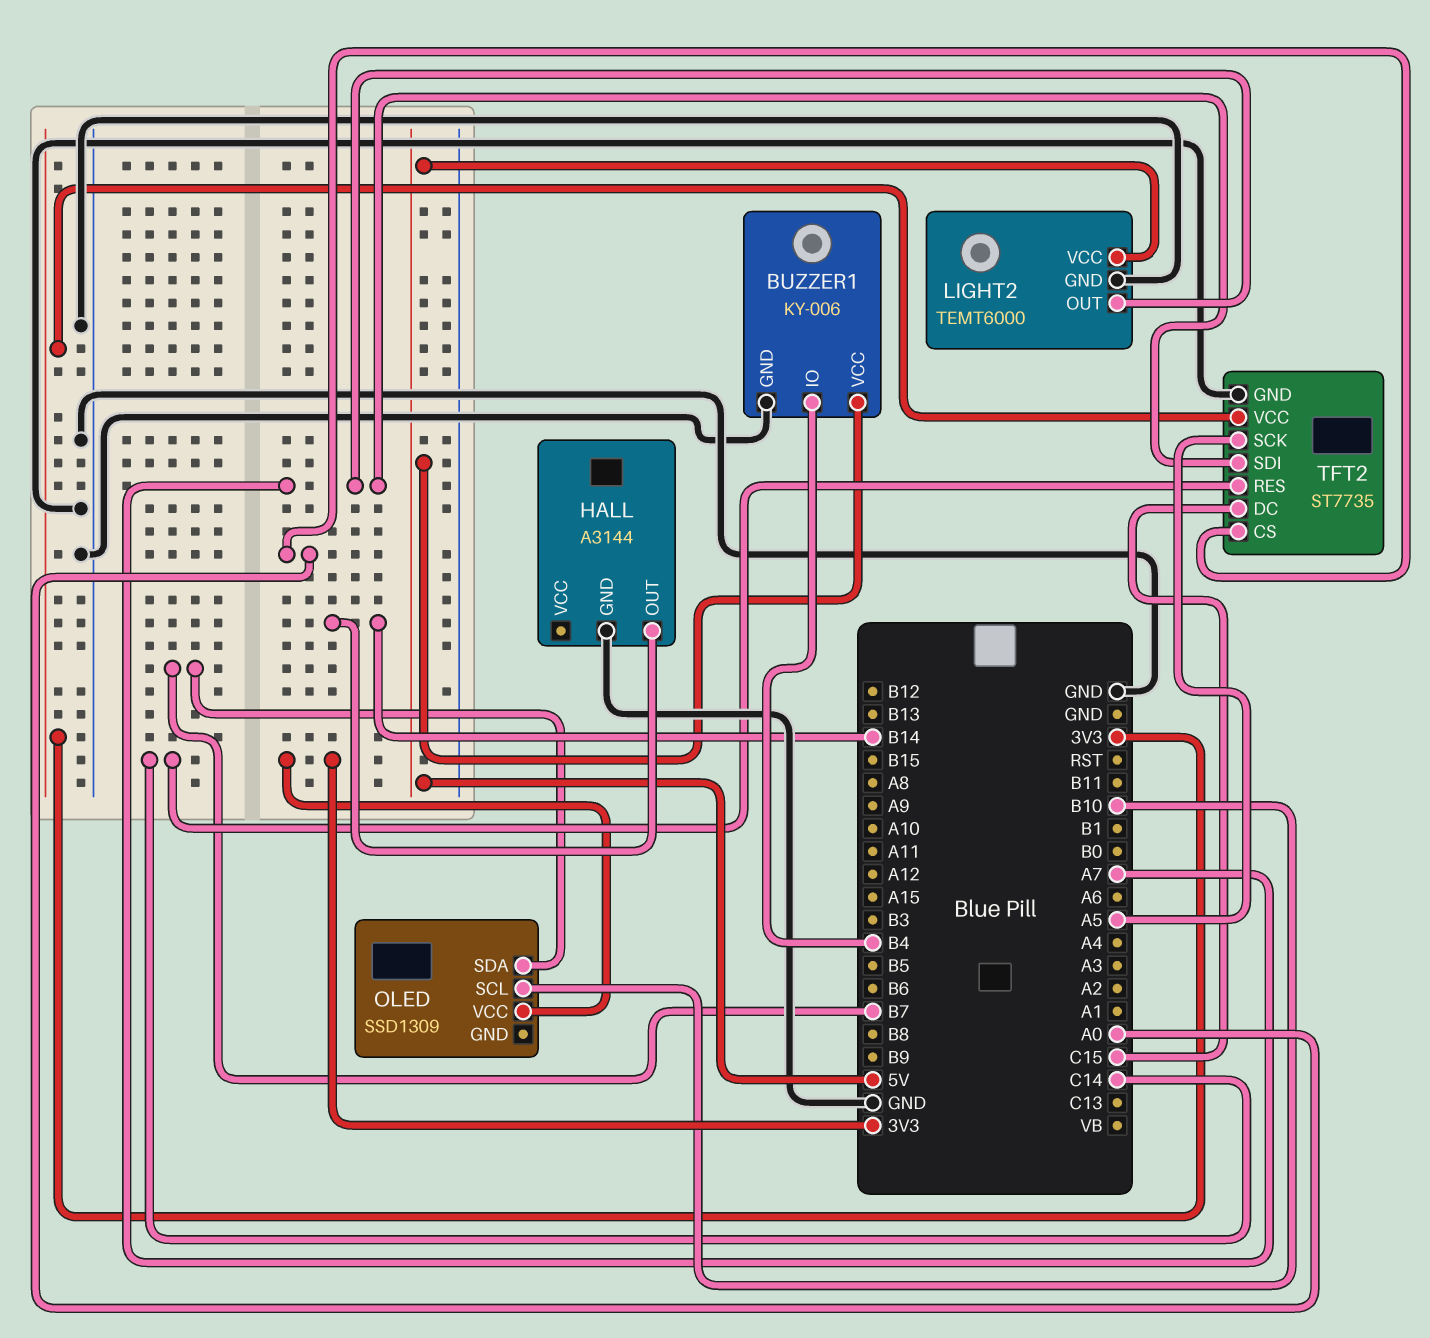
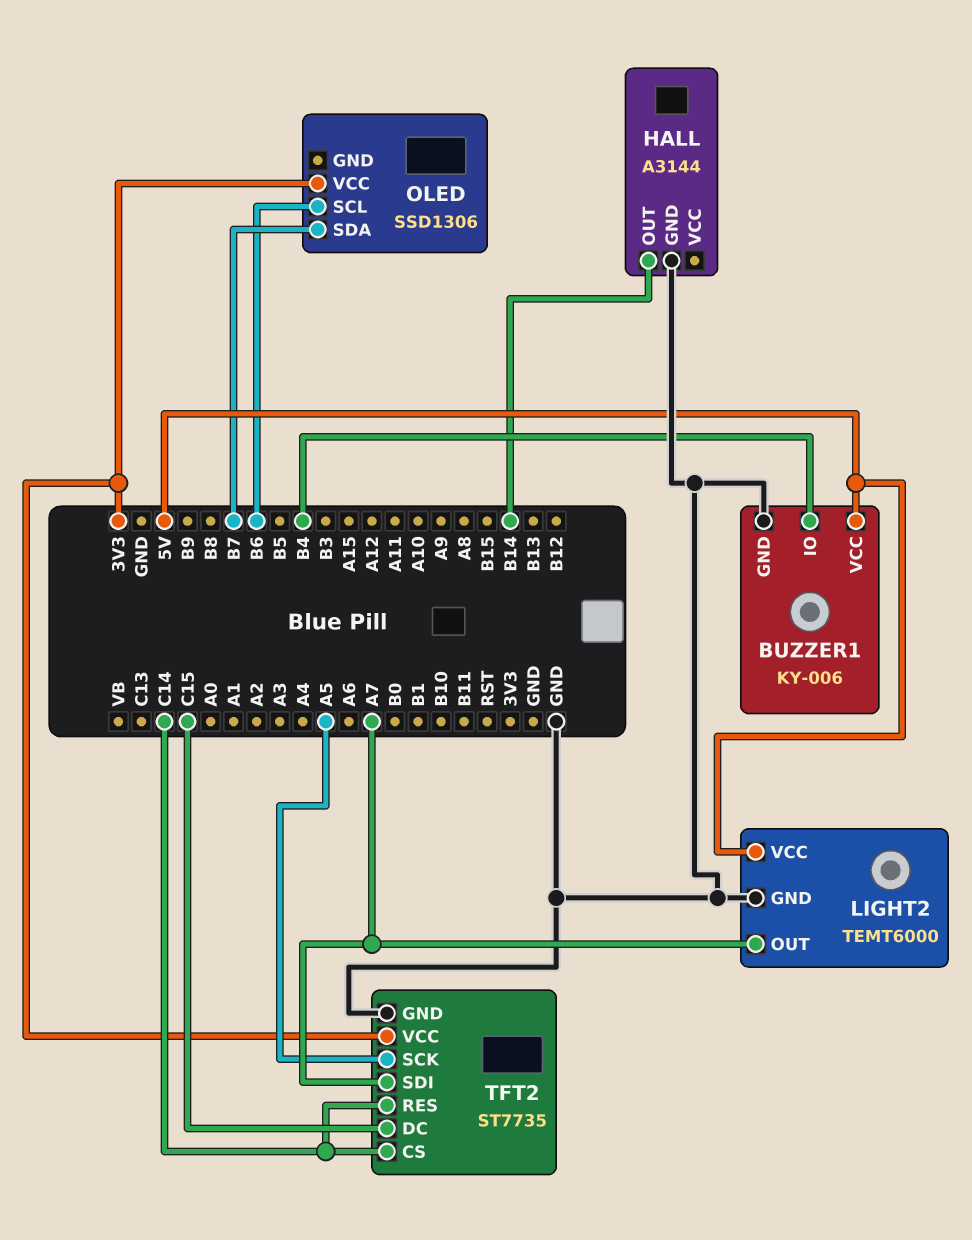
OLED: SSD1309 -> SSD1306
OLED pin SCL: B10 -> B6
TFT2 pin CS: A0 -> C14

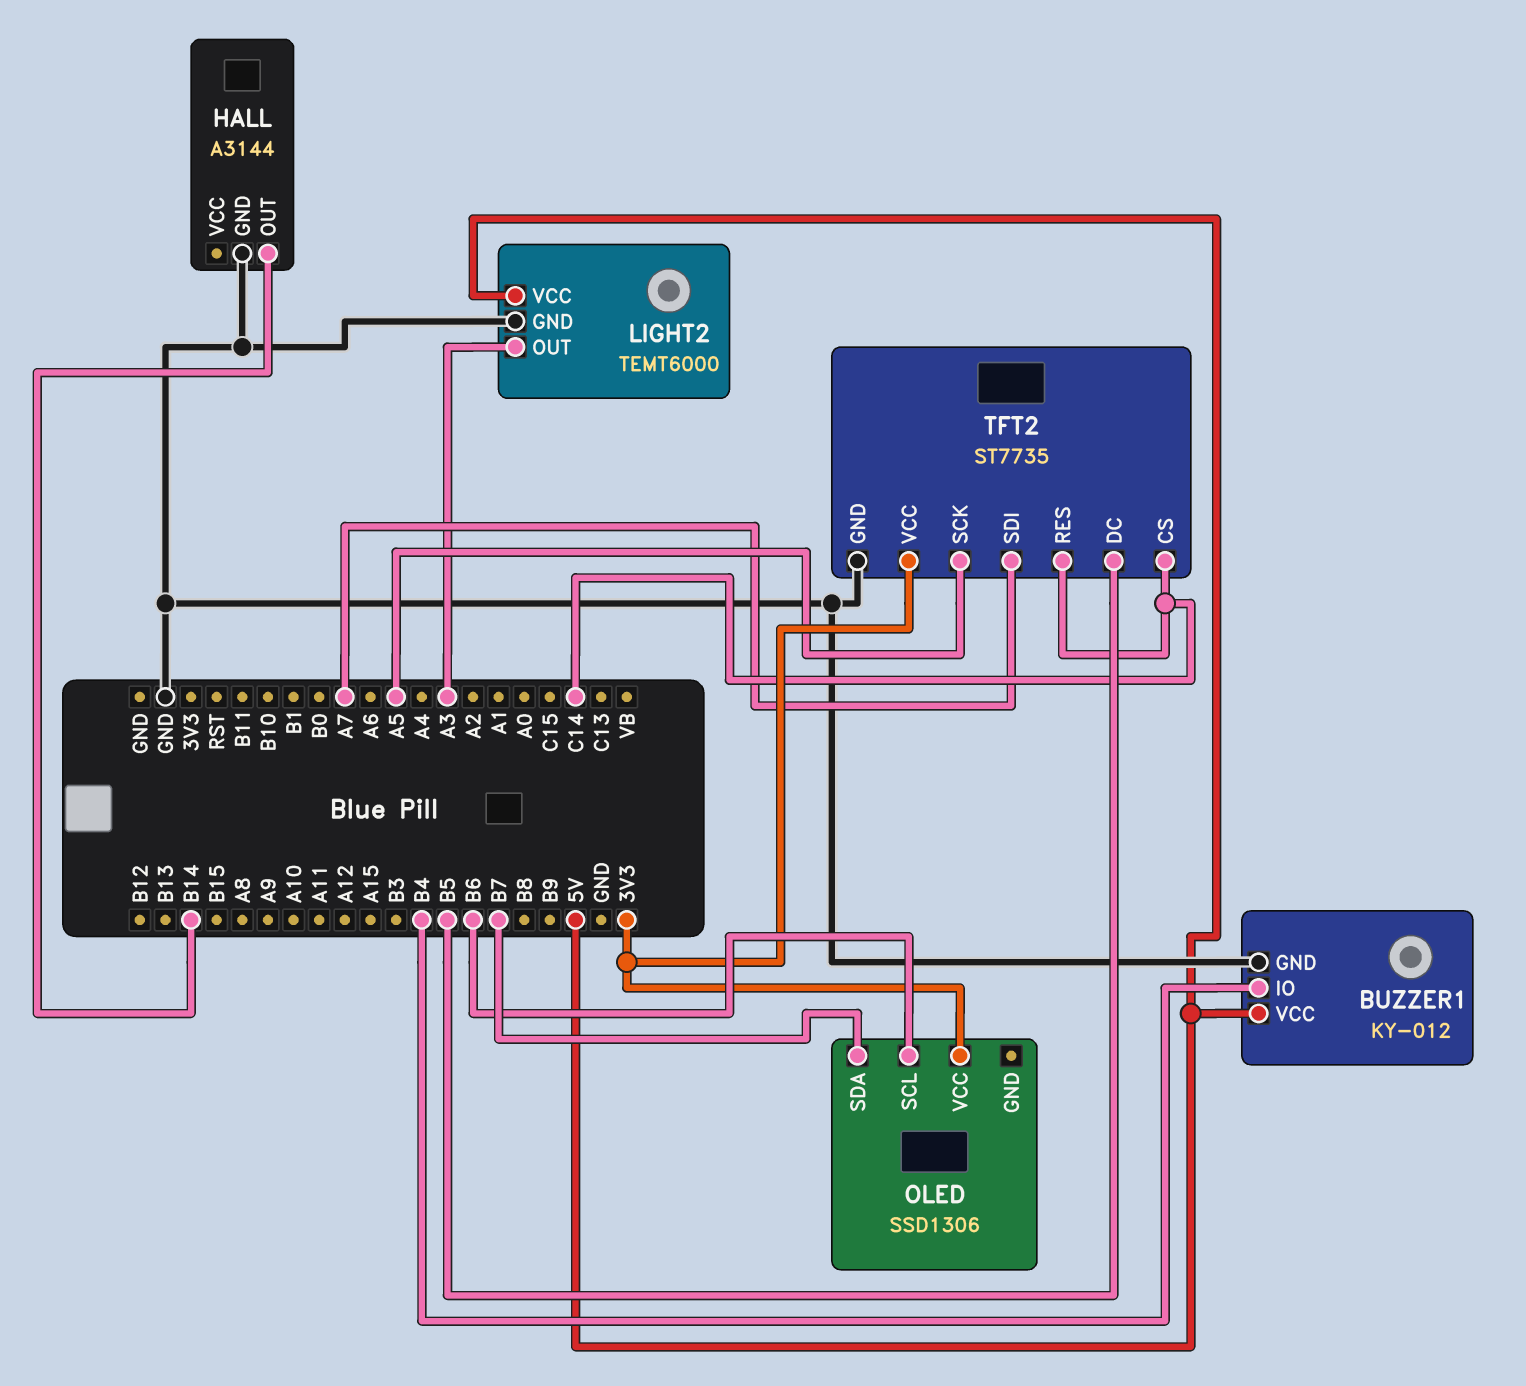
BUZZER1: KY-006 -> KY-012
LIGHT2 pin OUT: A7 -> A3
TFT2 pin DC: C15 -> B5

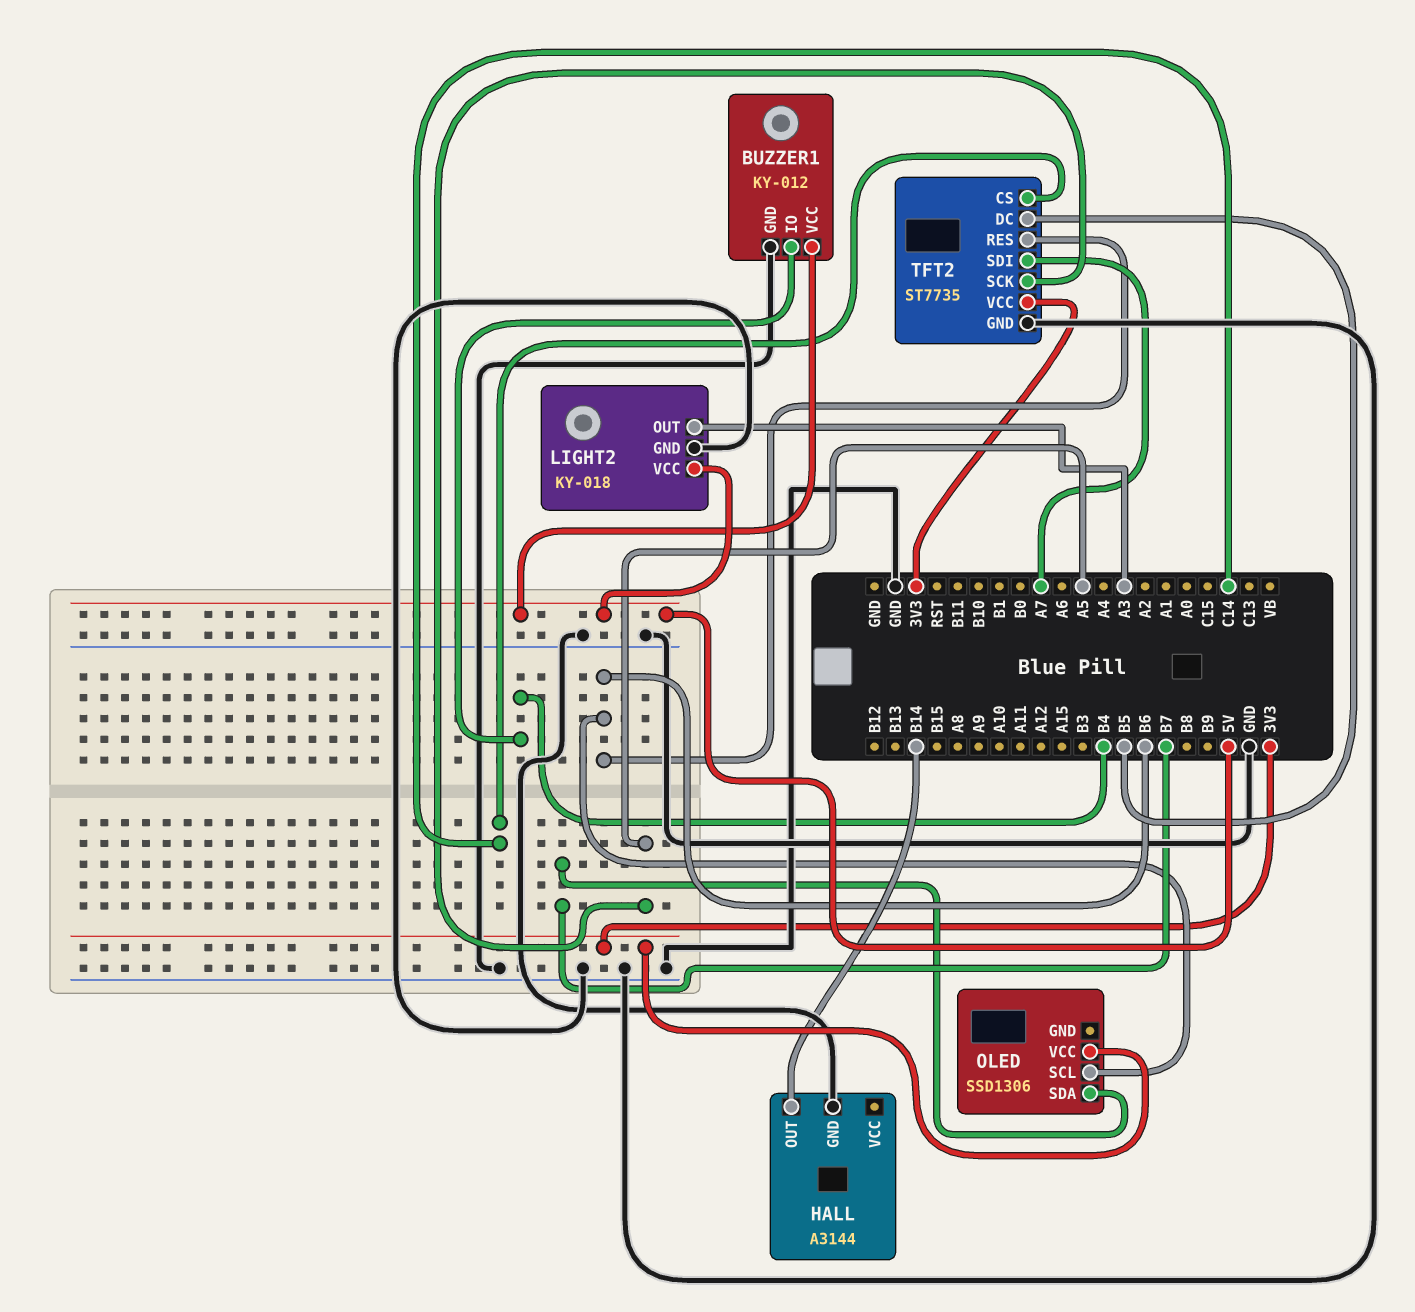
LIGHT2: TEMT6000 -> KY-018
TFT2 pin RES: C14 -> B6

